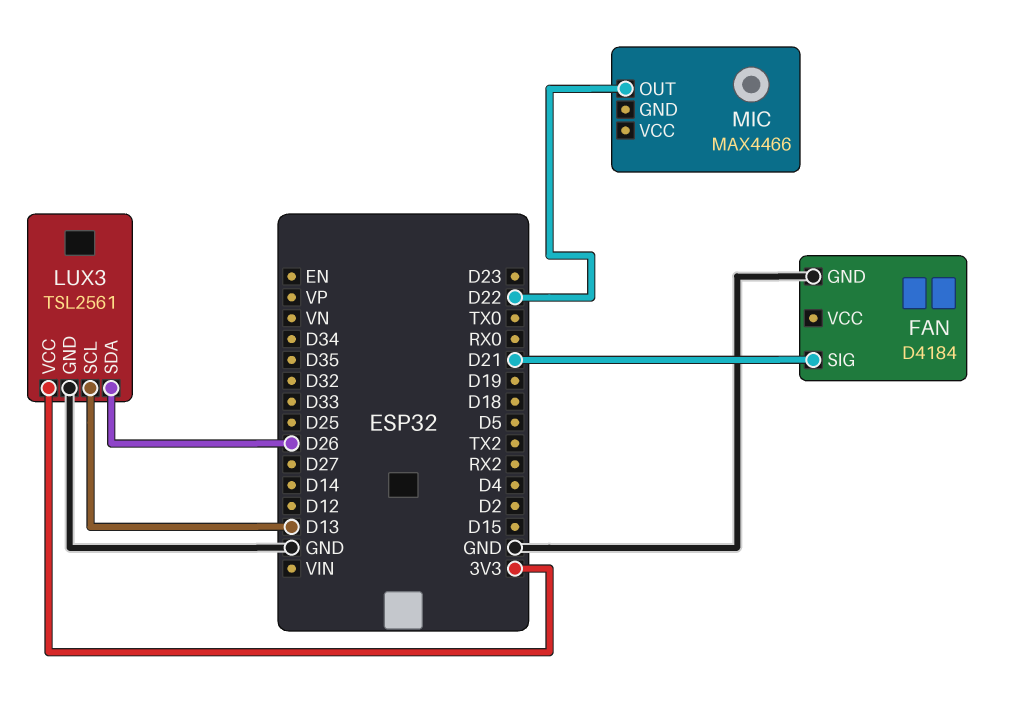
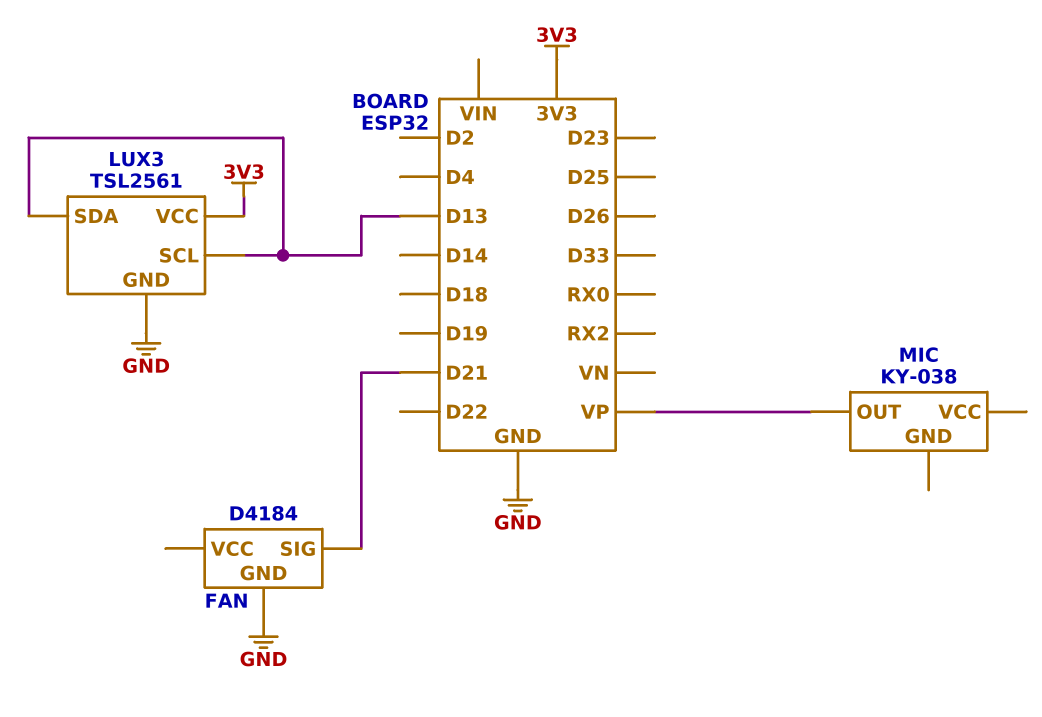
LUX3 pin SDA: D26 -> D13
MIC: MAX4466 -> KY-038
MIC pin OUT: D22 -> VP

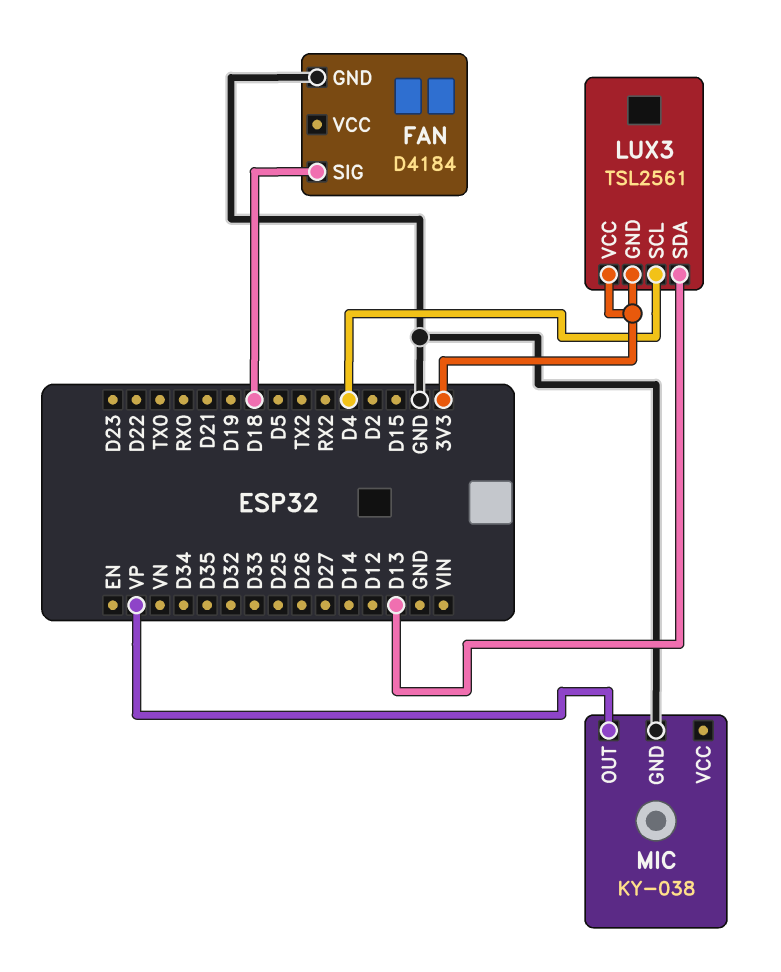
FAN pin SIG: D21 -> D18
LUX3 pin GND: GND -> 3V3
LUX3 pin SCL: D13 -> D4
MIC pin GND: none -> GND

